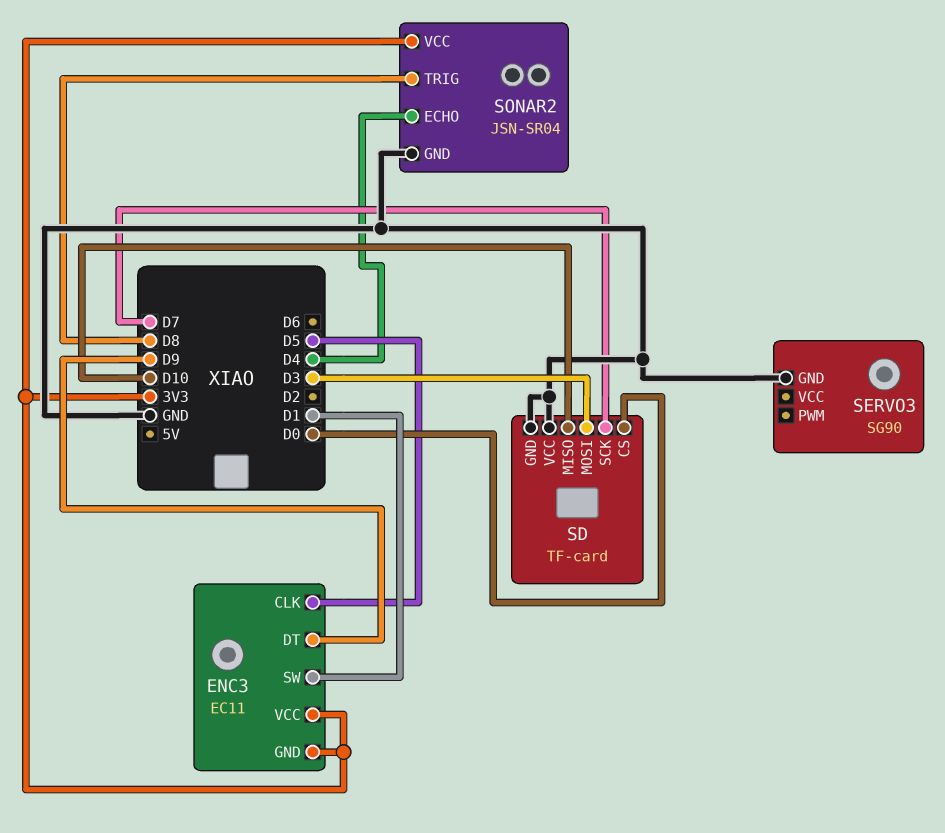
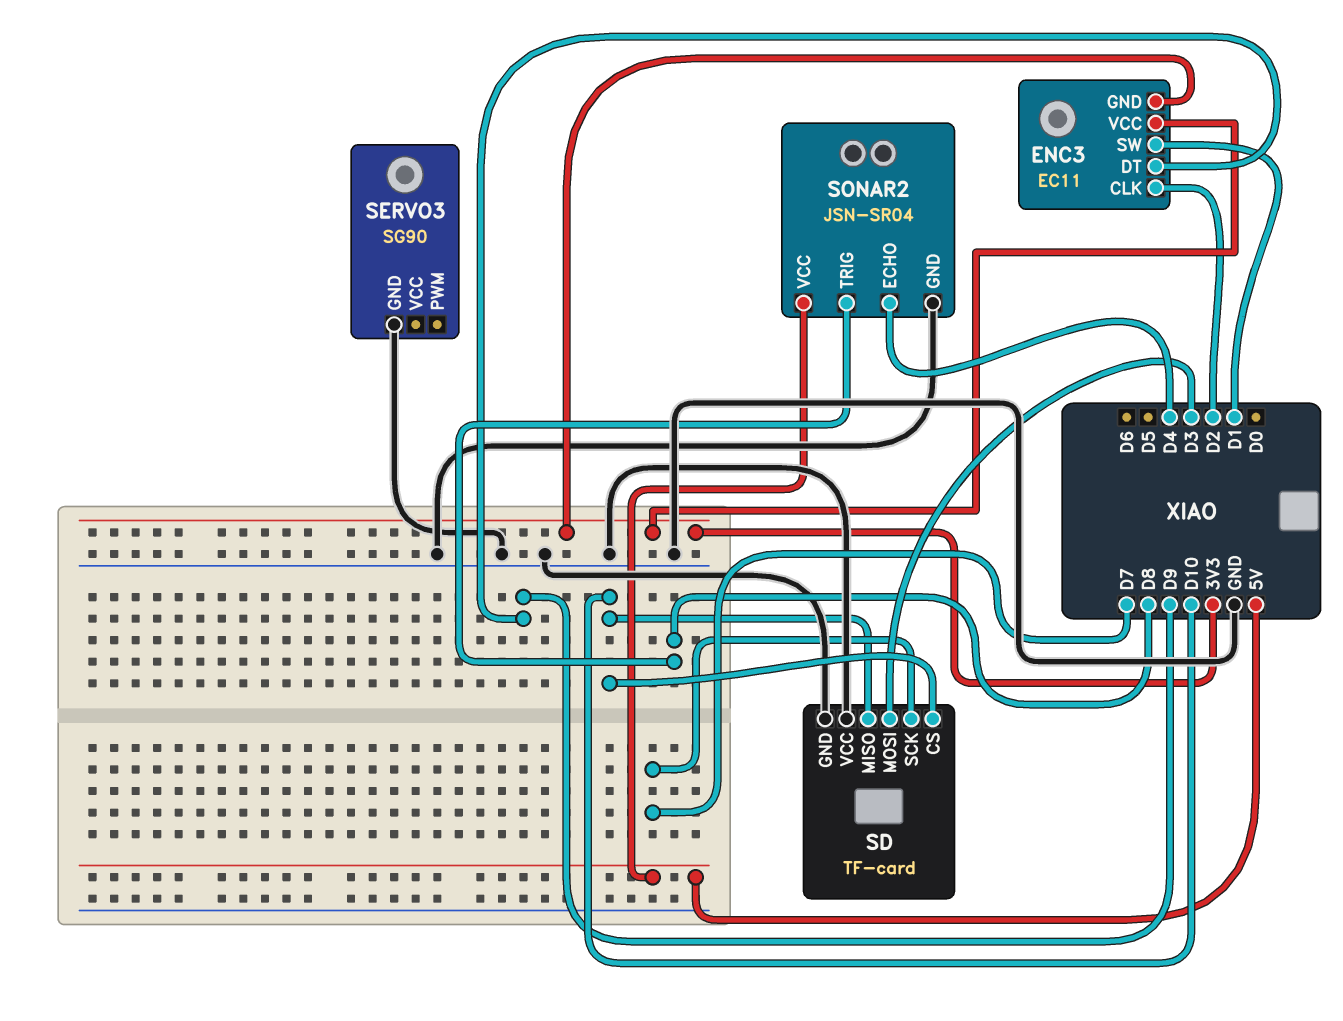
ENC3 pin CLK: D5 -> D2
SD pin CS: D0 -> D10
SONAR2 pin VCC: 3V3 -> 5V

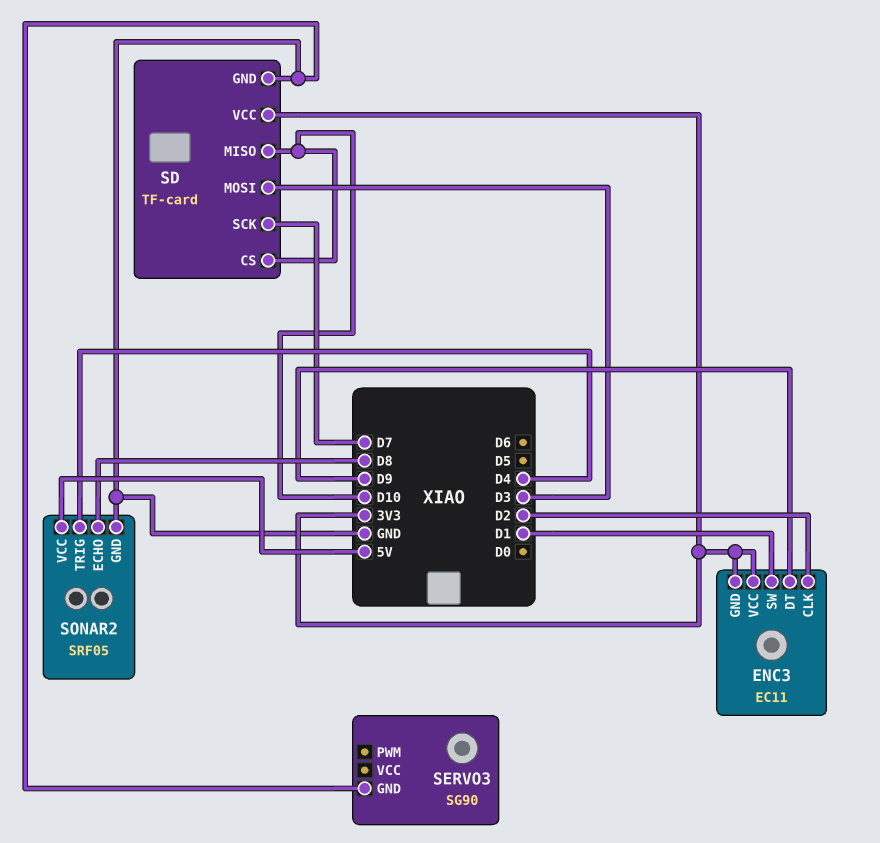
SD pin VCC: GND -> 3V3
SONAR2: JSN-SR04 -> SRF05
SONAR2 pin ECHO: D4 -> D8
SONAR2 pin TRIG: D8 -> D4

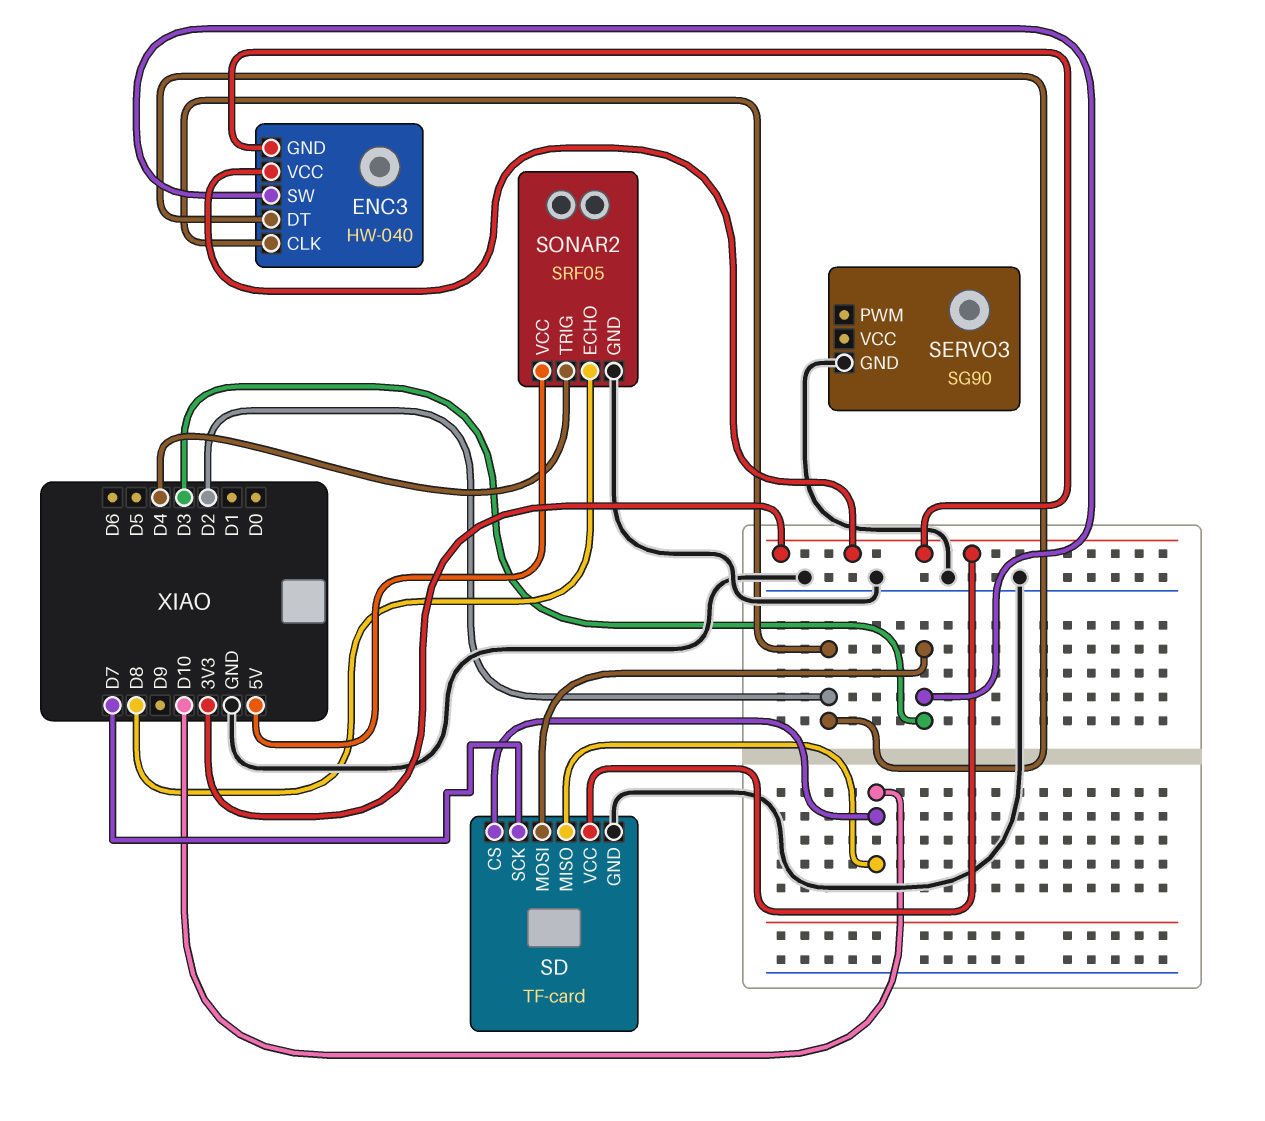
ENC3: EC11 -> HW-040
ENC3 pin DT: D9 -> D2
ENC3 pin SW: D1 -> D3

